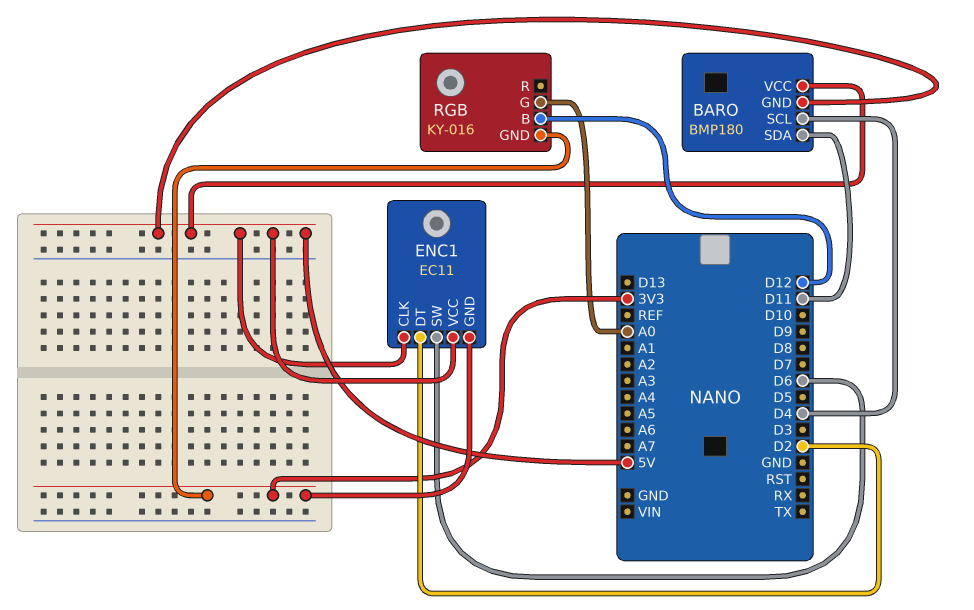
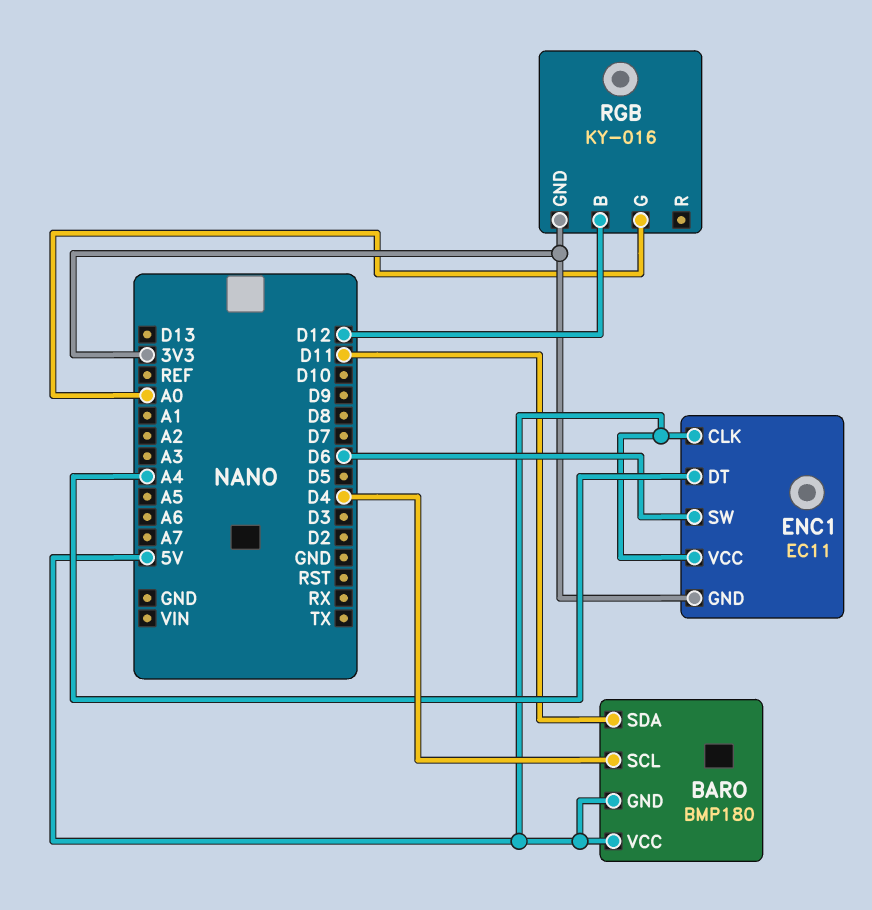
ENC1 pin DT: D2 -> A4

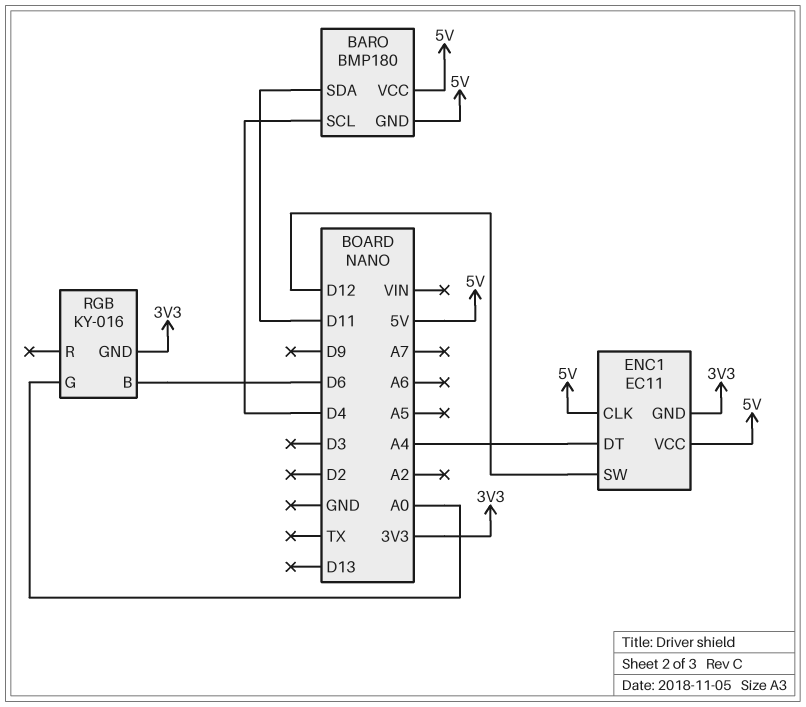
ENC1 pin SW: D6 -> D12
RGB pin B: D12 -> D6

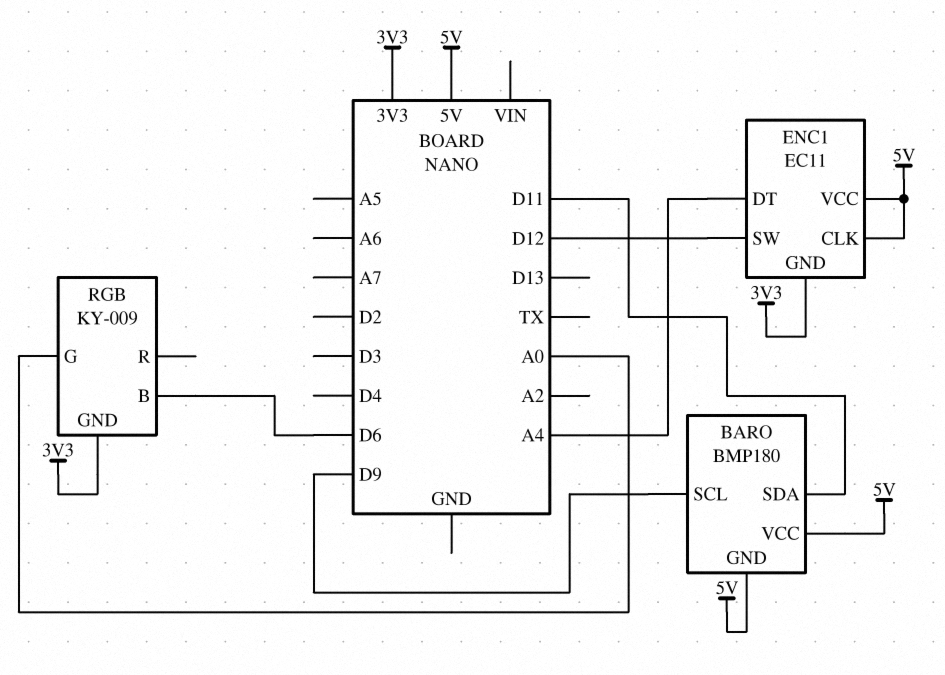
BARO pin SCL: D4 -> D9
RGB: KY-016 -> KY-009

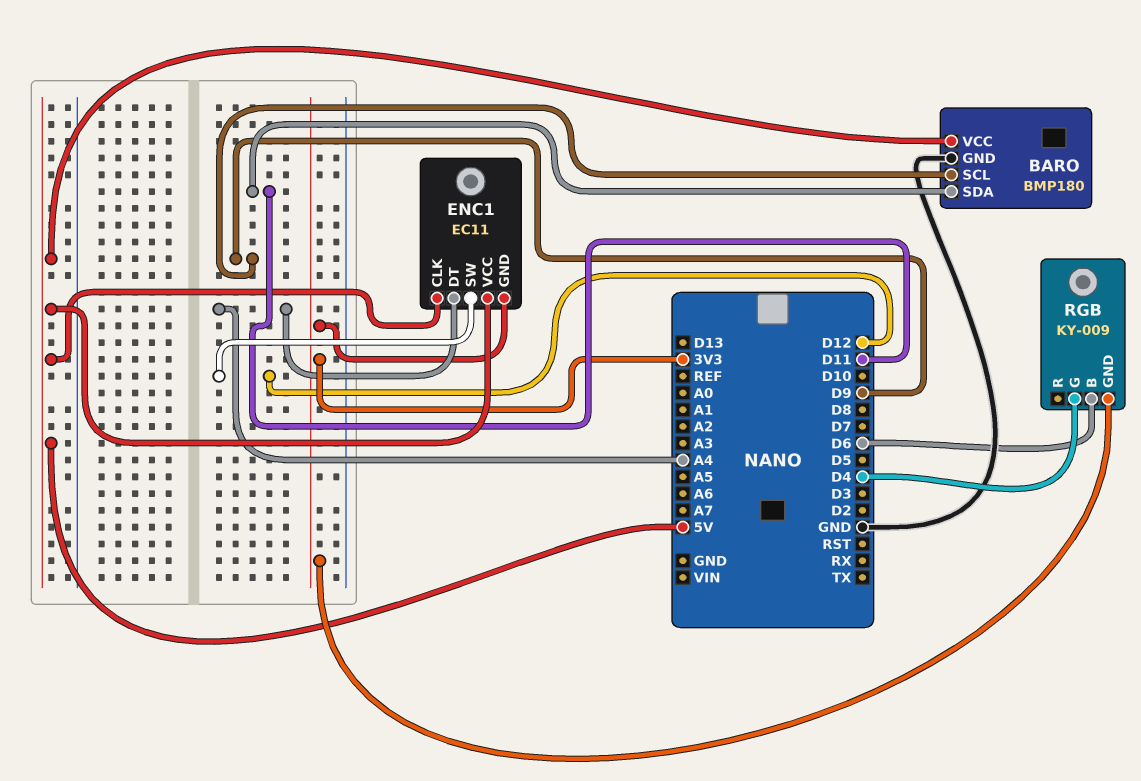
BARO pin GND: 5V -> GND
RGB pin G: A0 -> D4

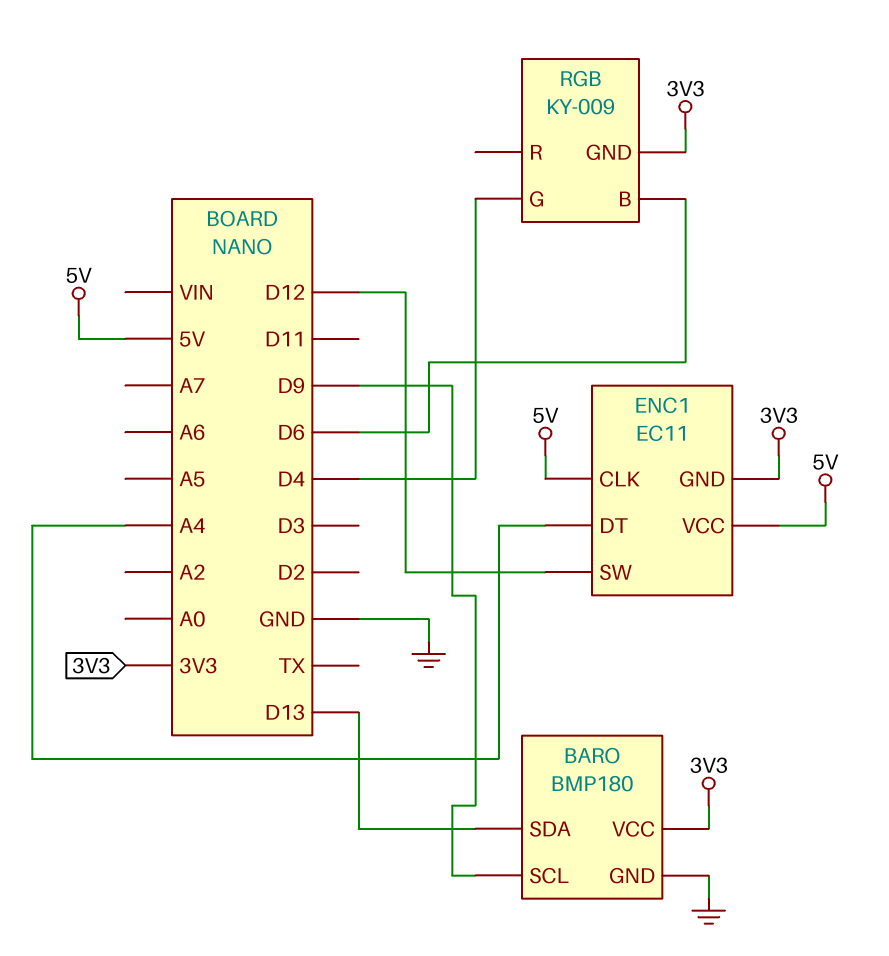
BARO pin SDA: D11 -> D13
BARO pin VCC: 5V -> 3V3

